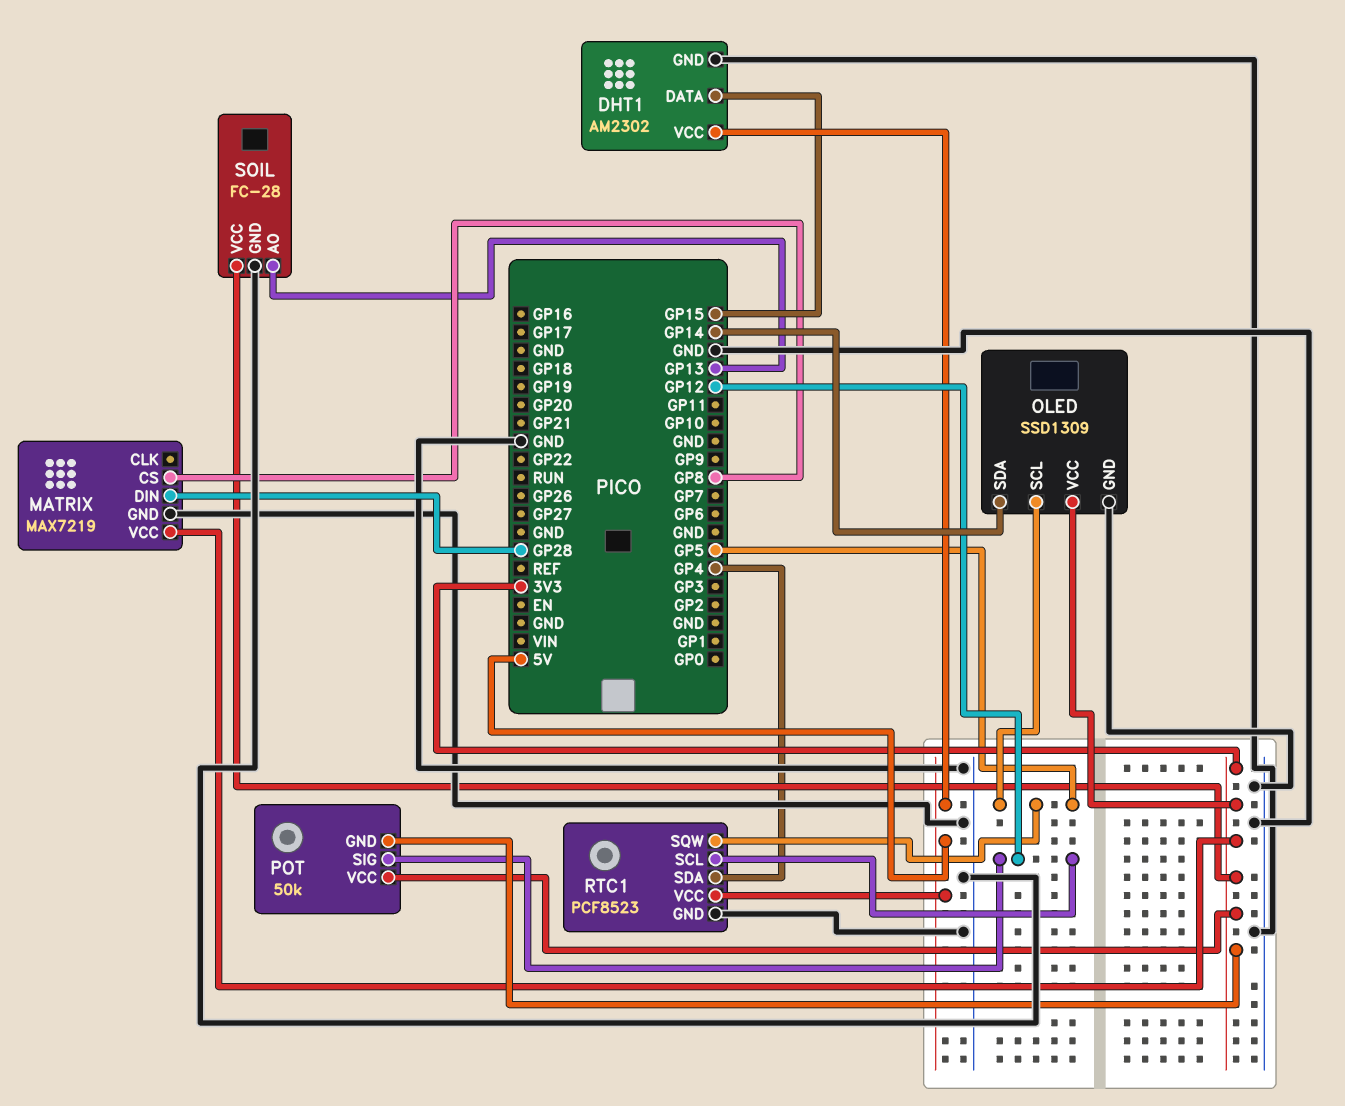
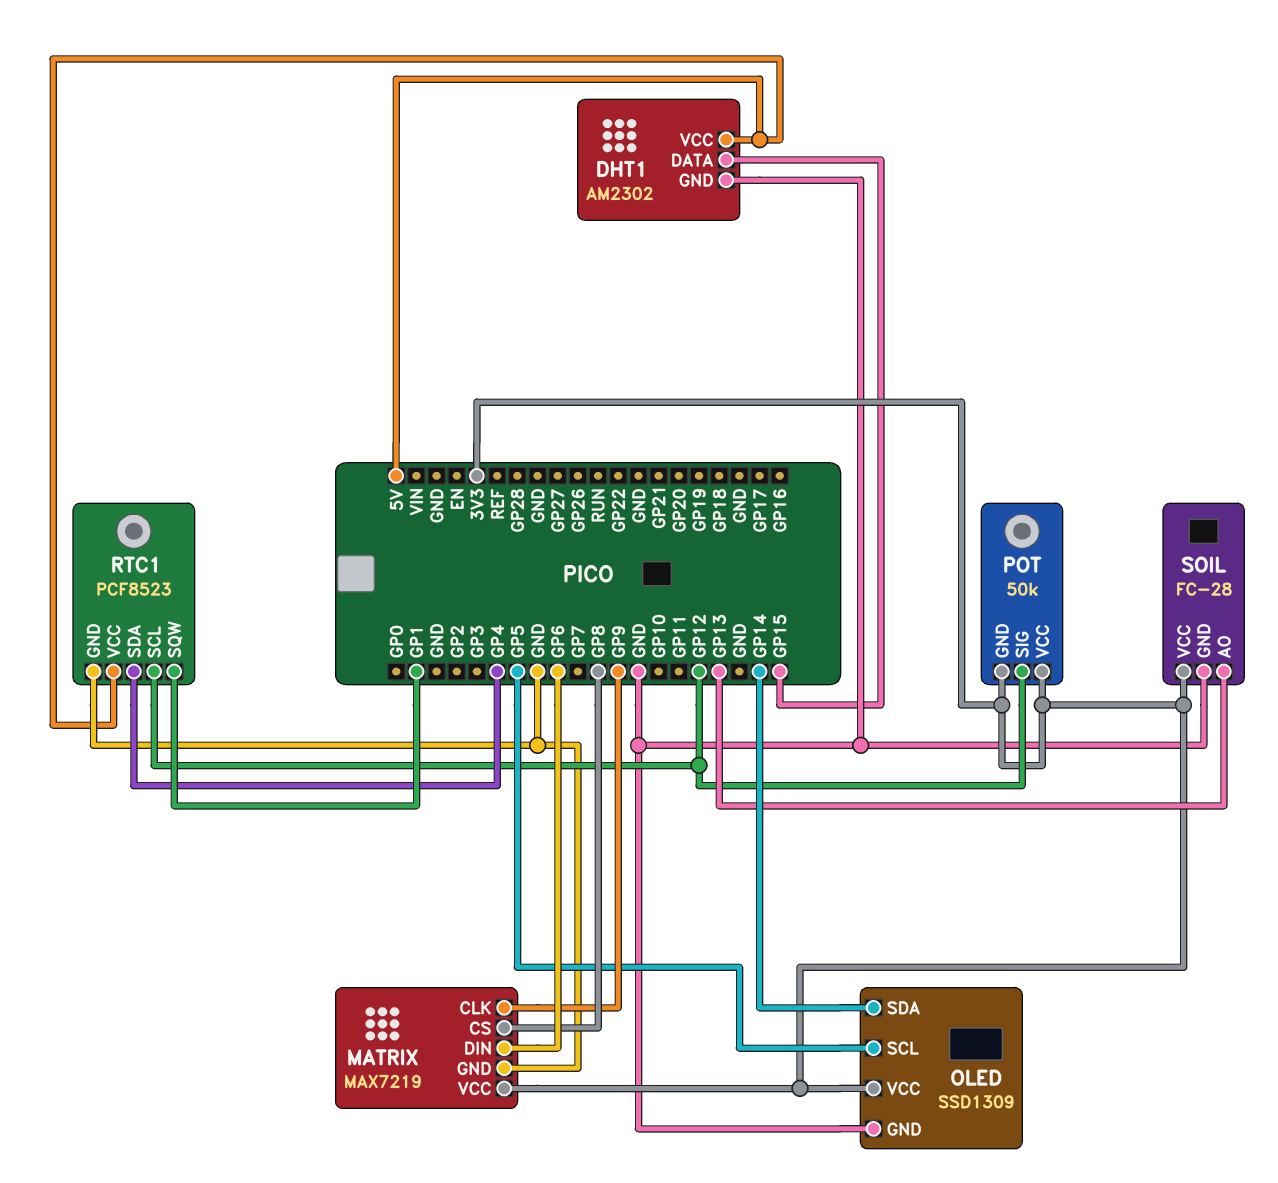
MATRIX pin CLK: none -> GP9
MATRIX pin DIN: GP28 -> GP6
RTC1 pin SQW: GP5 -> GP1

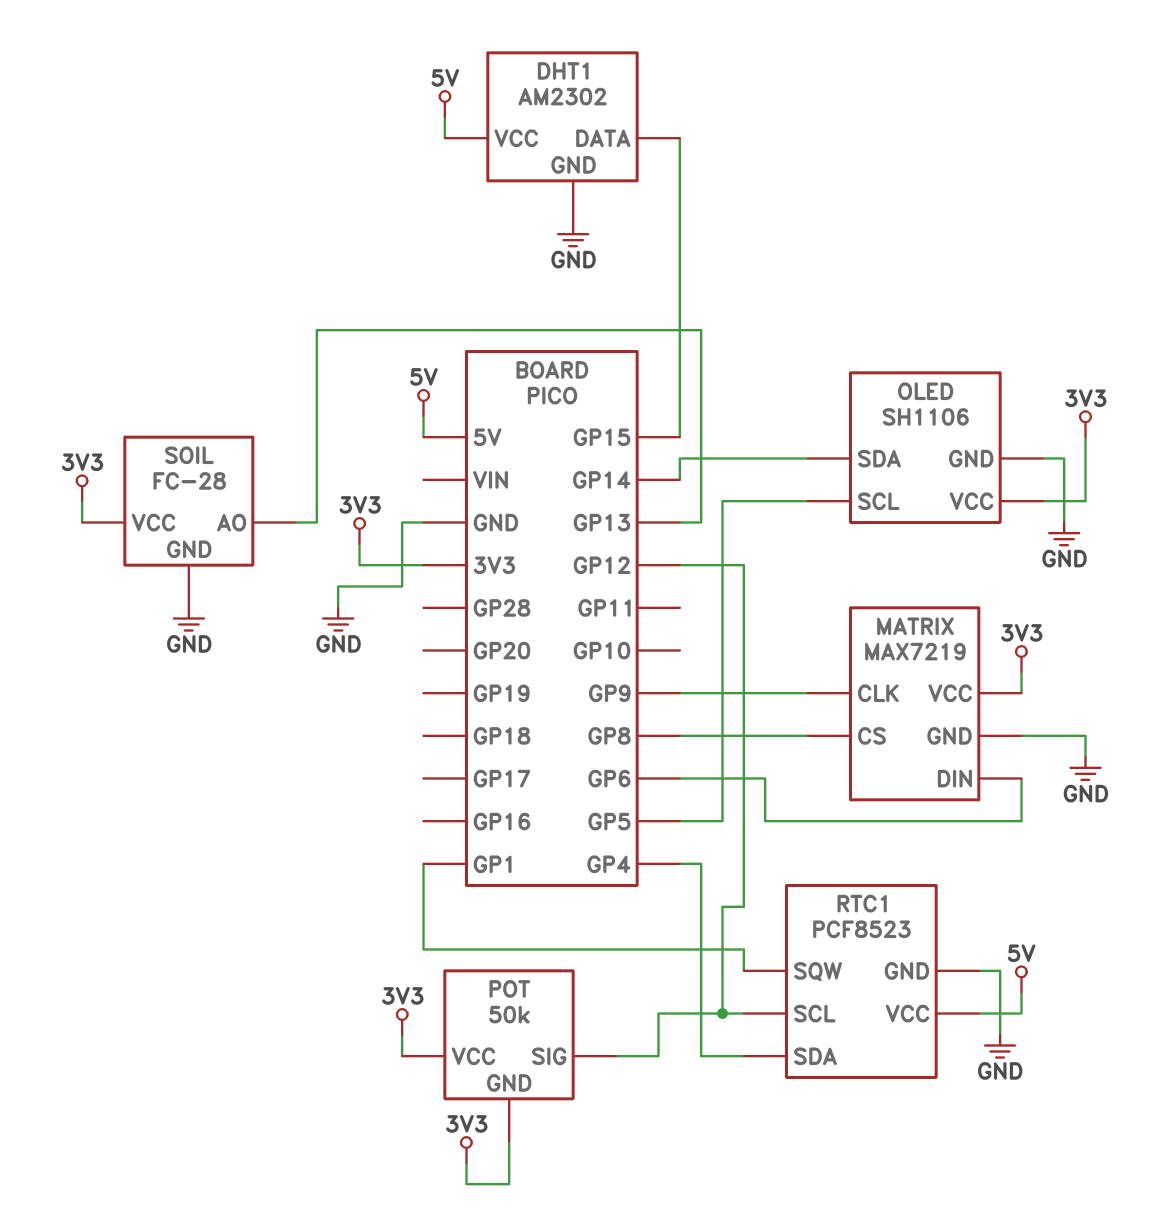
OLED: SSD1309 -> SH1106

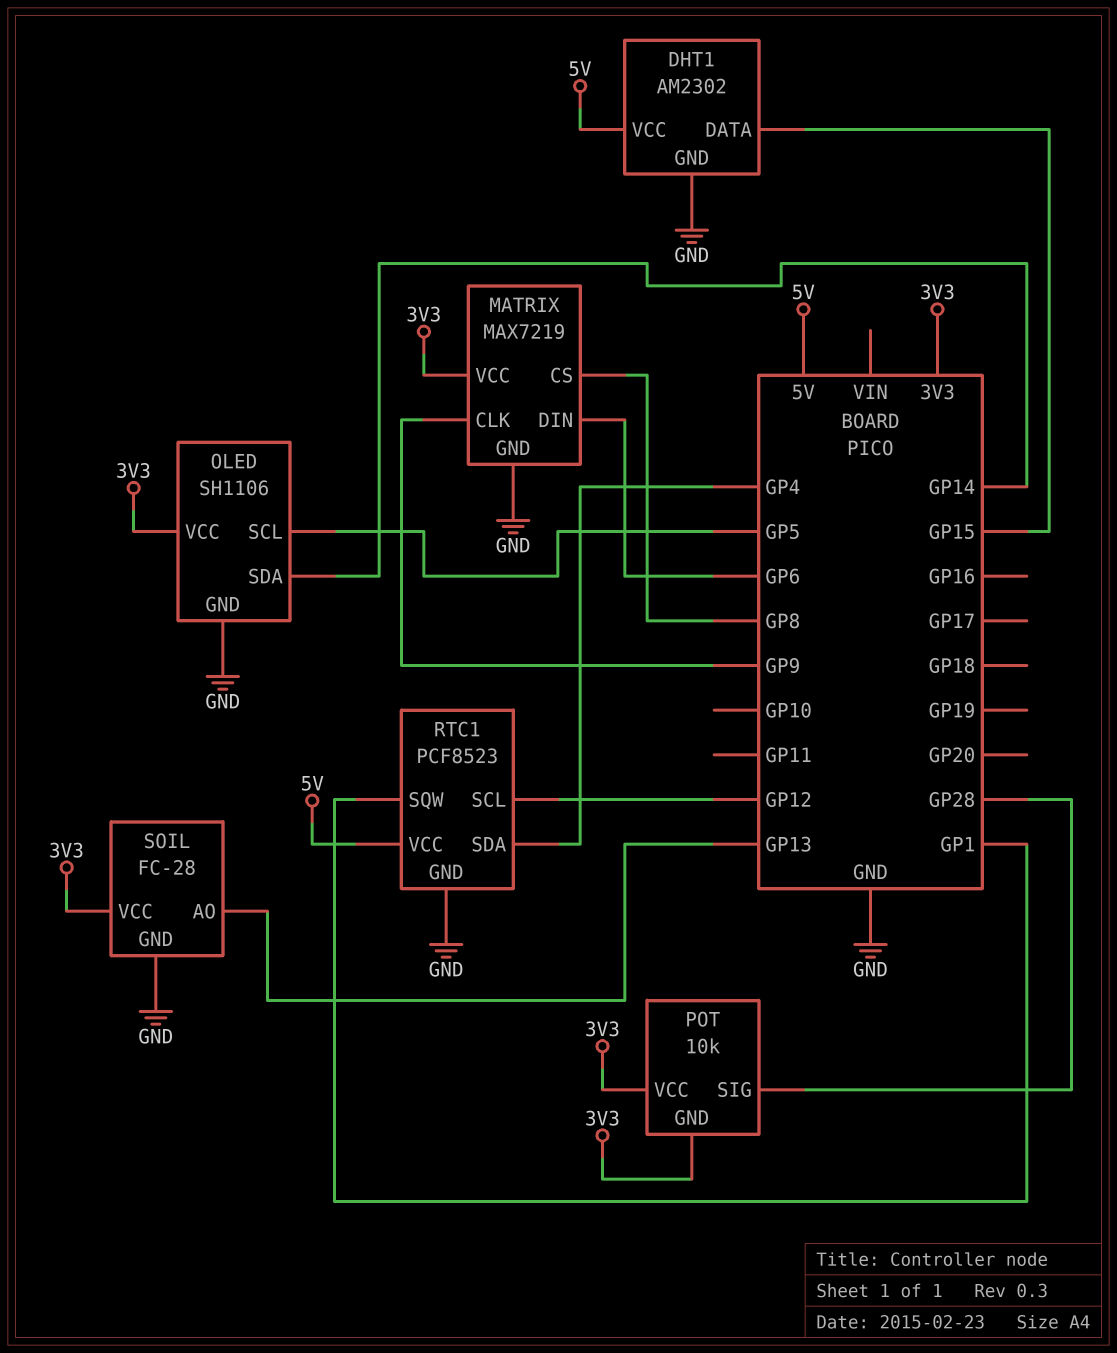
POT: 50k -> 10k
POT pin SIG: GP12 -> GP28

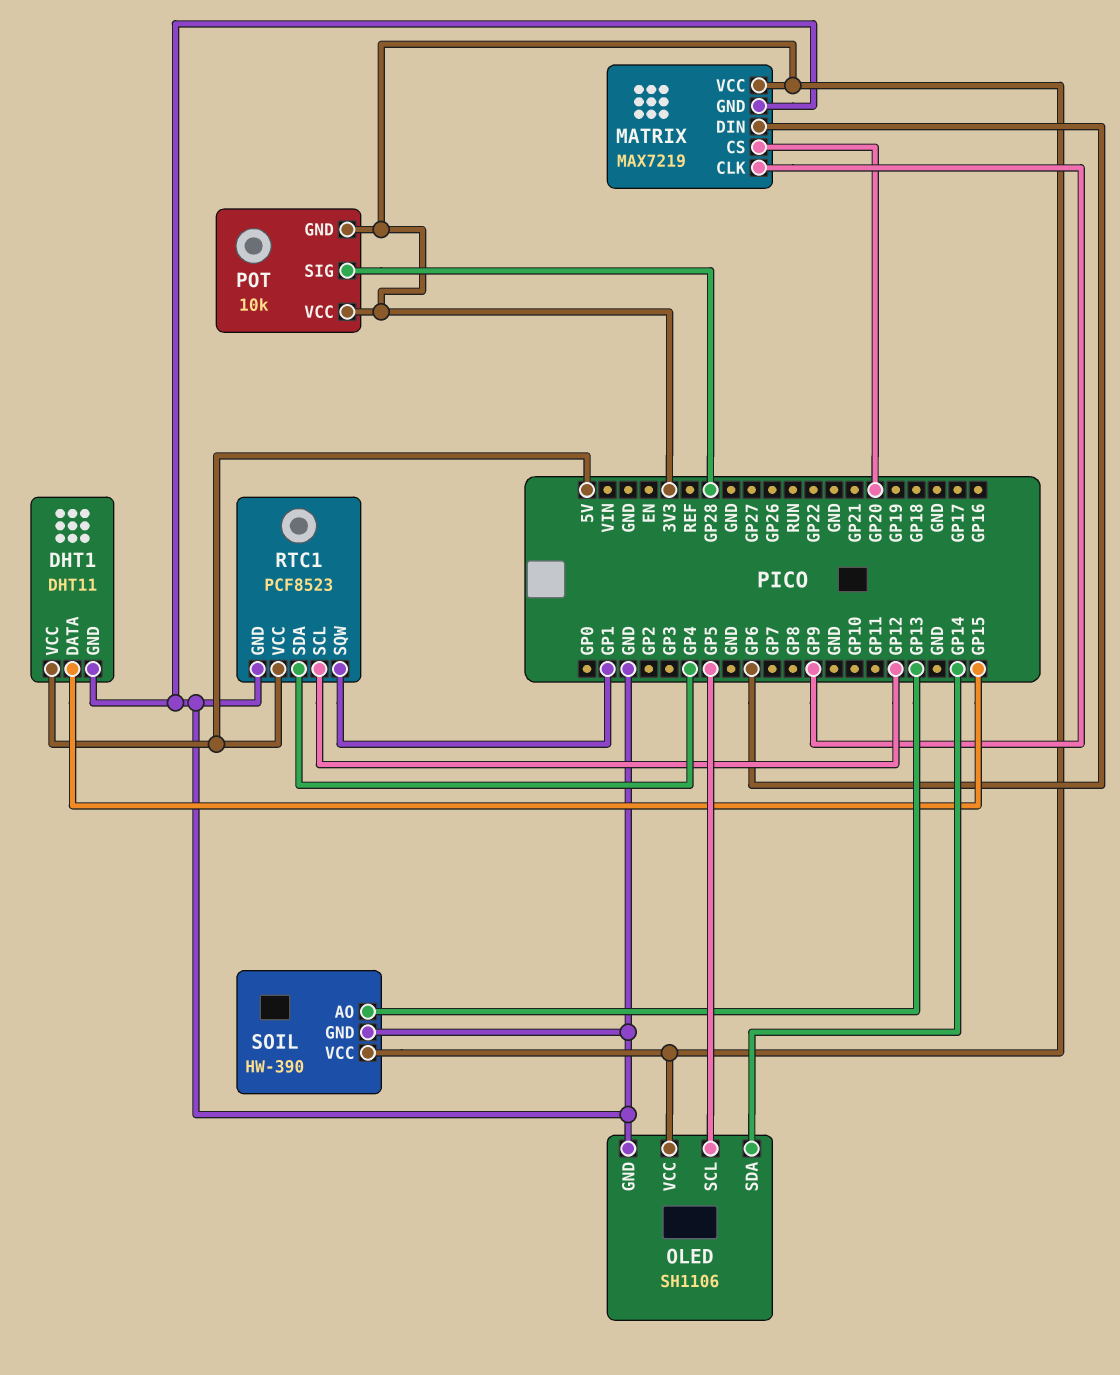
DHT1: AM2302 -> DHT11
MATRIX pin CS: GP8 -> GP20
SOIL: FC-28 -> HW-390

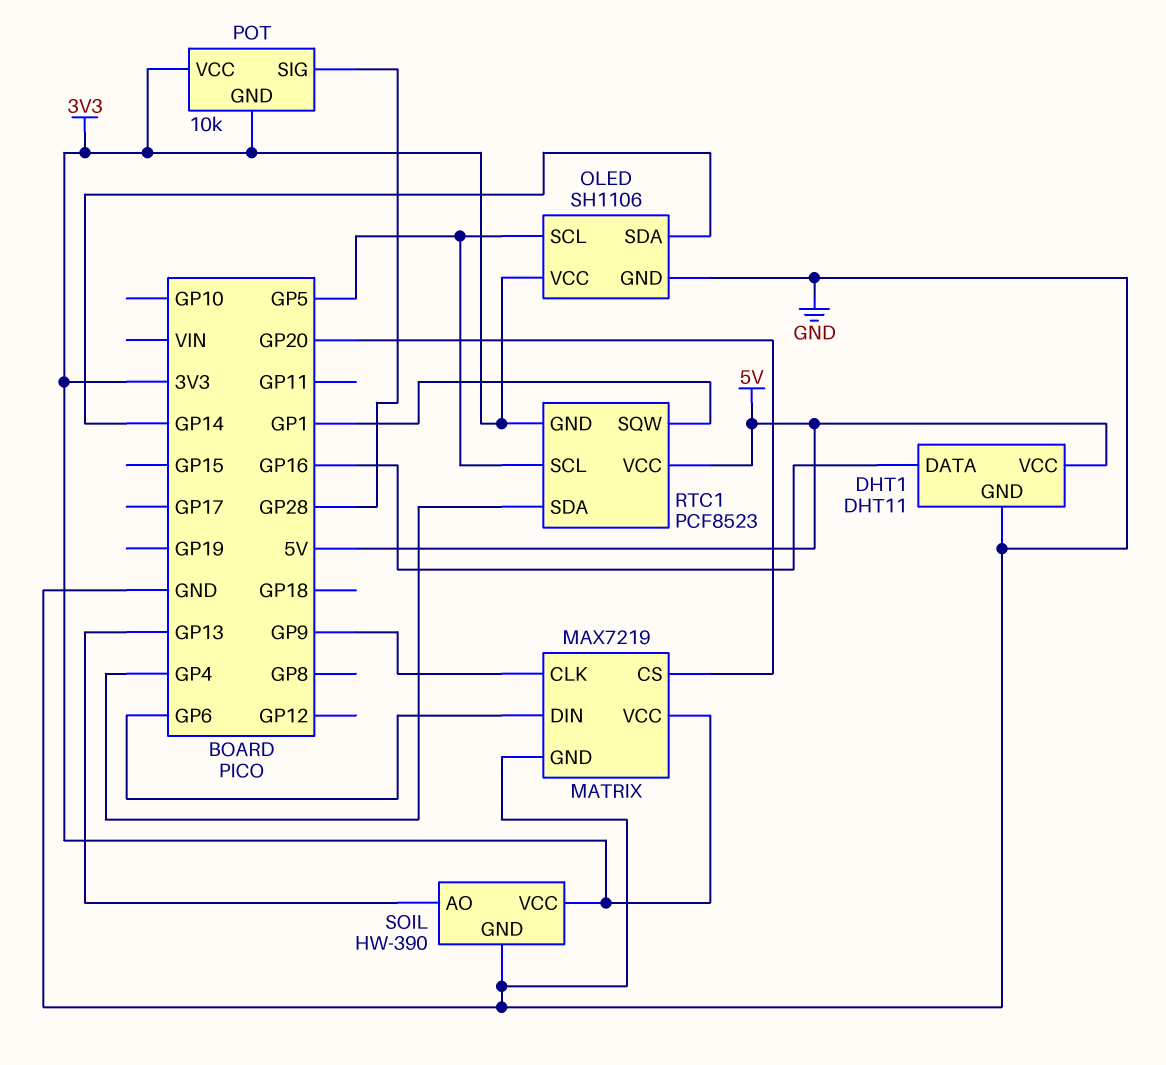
DHT1 pin DATA: GP15 -> GP16
RTC1 pin GND: GND -> 3V3
RTC1 pin SCL: GP12 -> GP5

